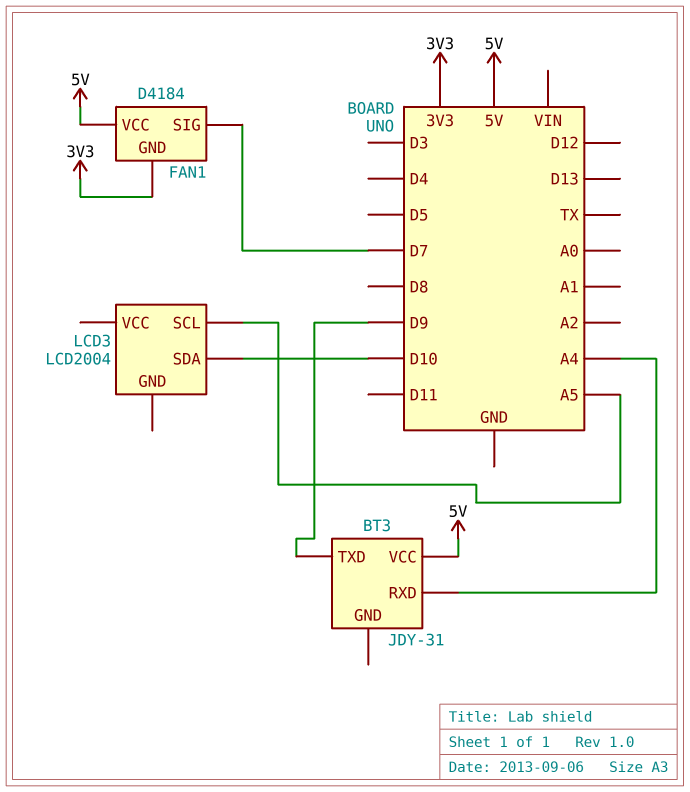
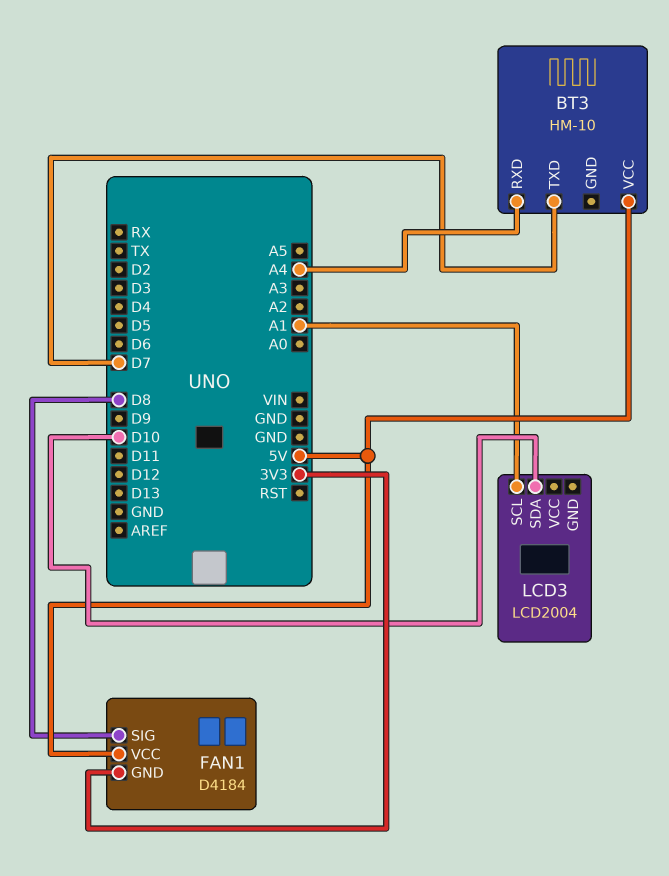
BT3: JDY-31 -> HM-10
BT3 pin TXD: D9 -> D7
FAN1 pin SIG: D7 -> D8
LCD3 pin SCL: A5 -> A1

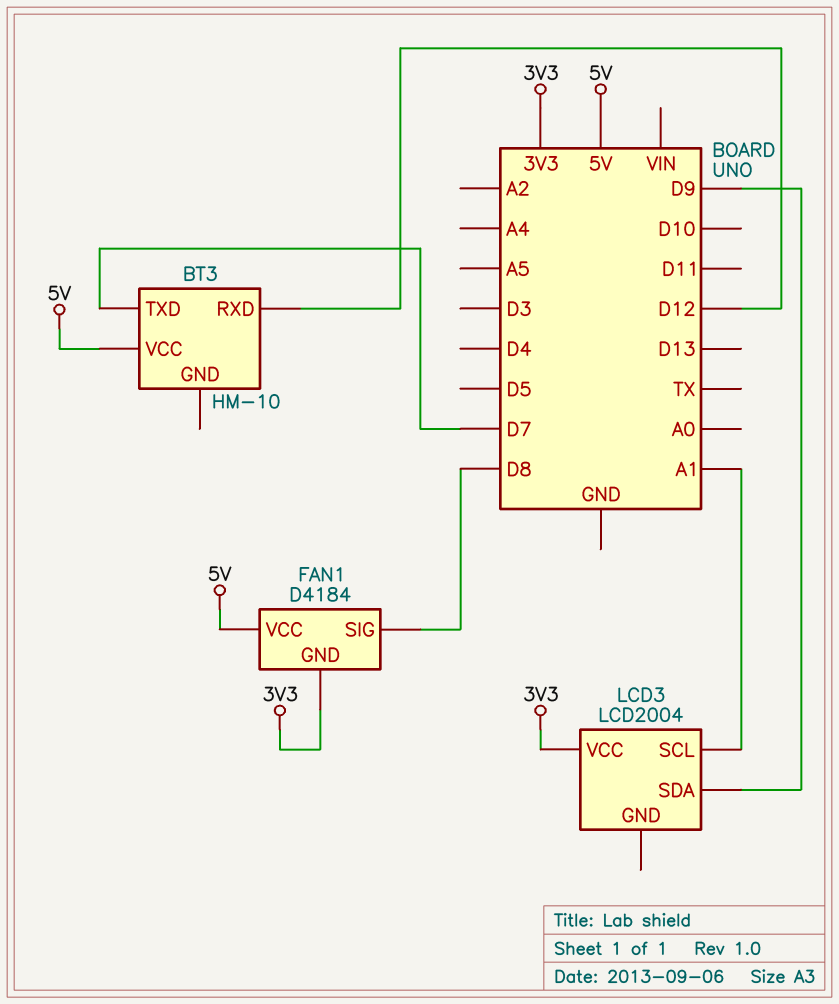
BT3 pin RXD: A4 -> D12
LCD3 pin SDA: D10 -> D9
LCD3 pin VCC: none -> 3V3

